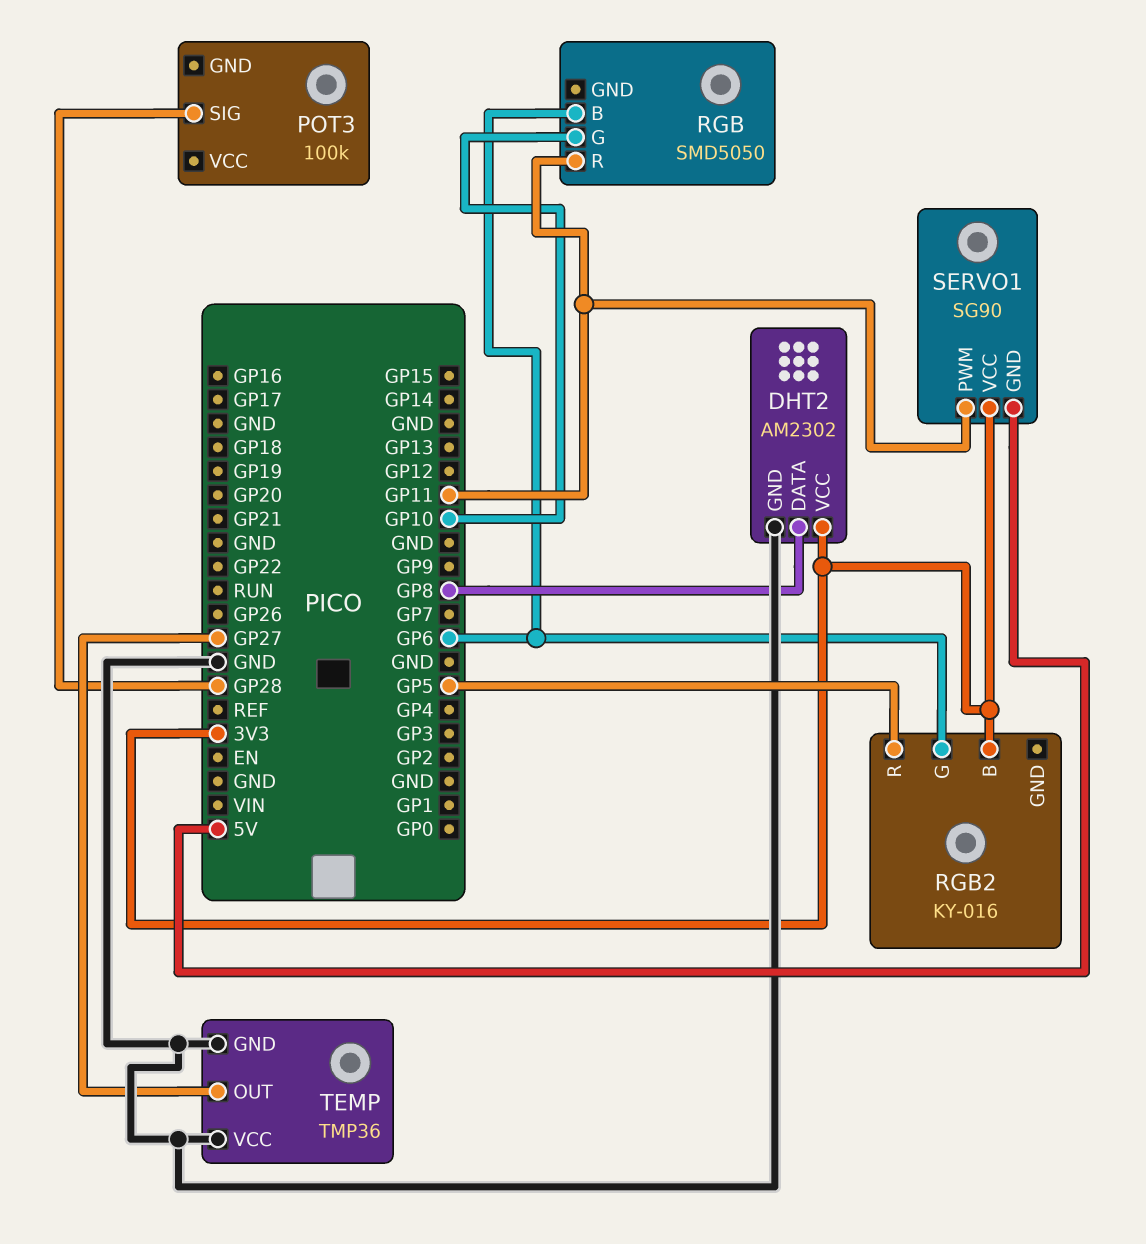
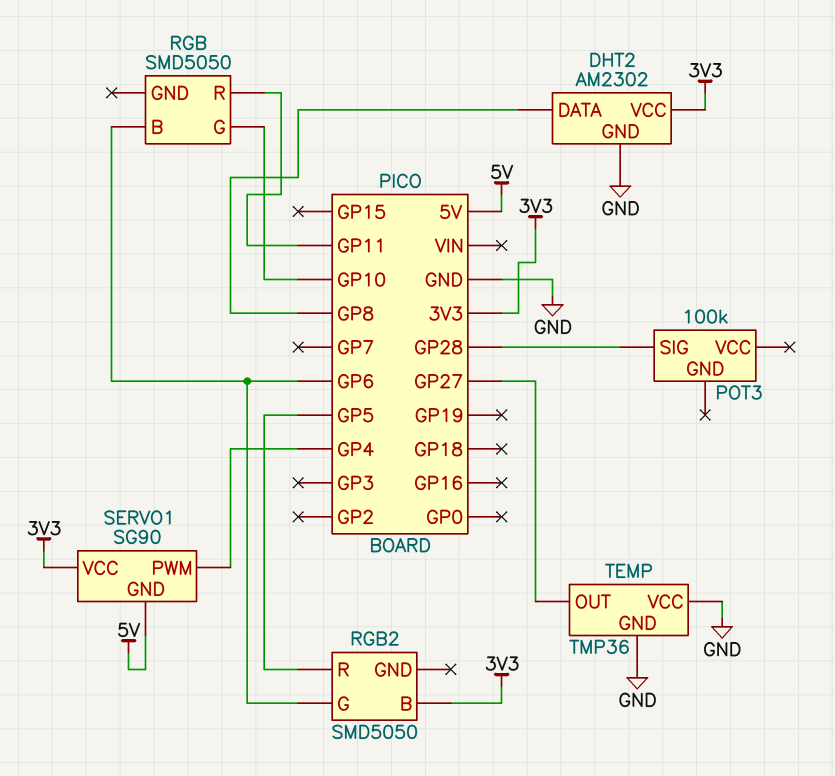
RGB2: KY-016 -> SMD5050
SERVO1 pin PWM: GP11 -> GP4

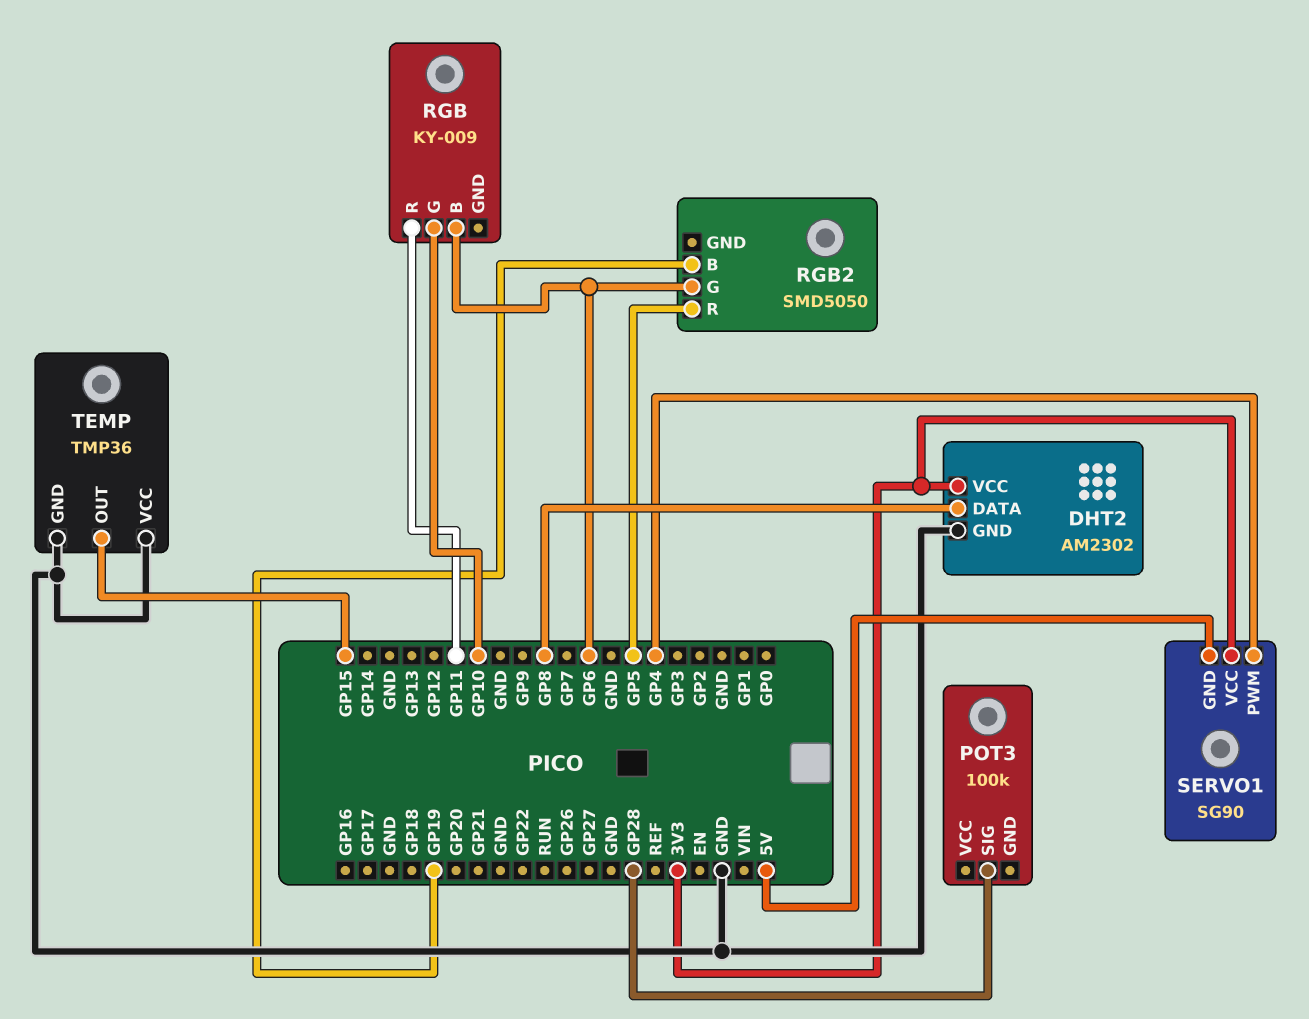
RGB: SMD5050 -> KY-009
RGB2 pin B: 3V3 -> GP19
TEMP pin OUT: GP27 -> GP15

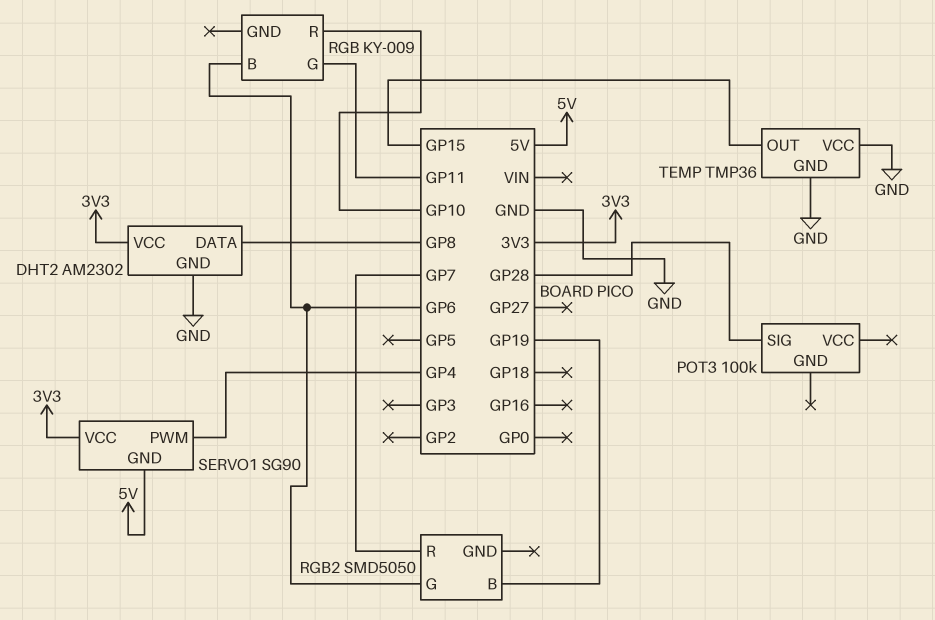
RGB pin G: GP10 -> GP11
RGB pin R: GP11 -> GP10
RGB2 pin R: GP5 -> GP7

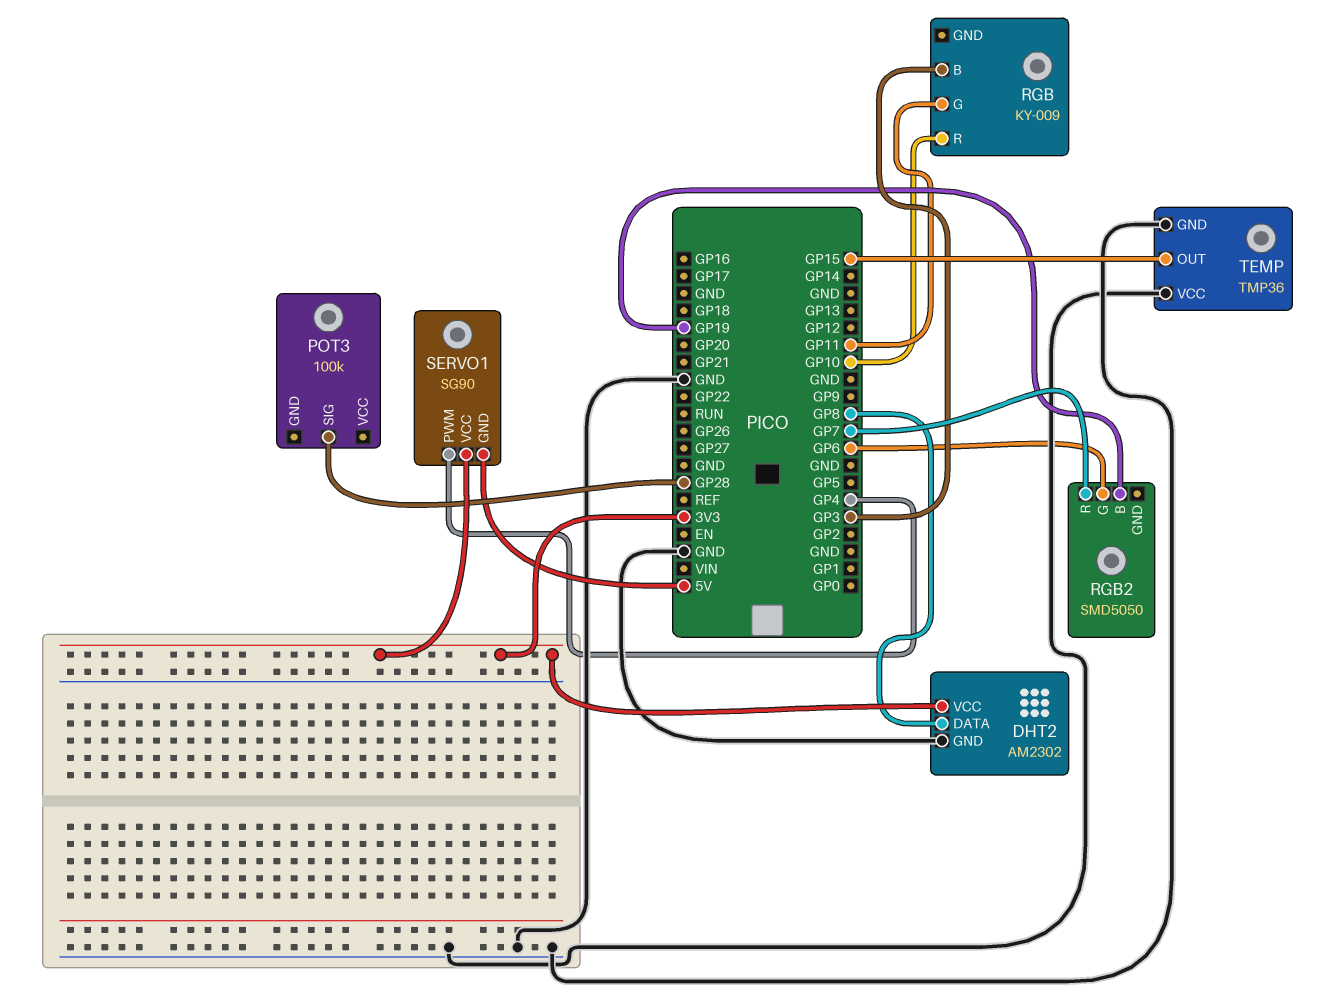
RGB pin B: GP6 -> GP3

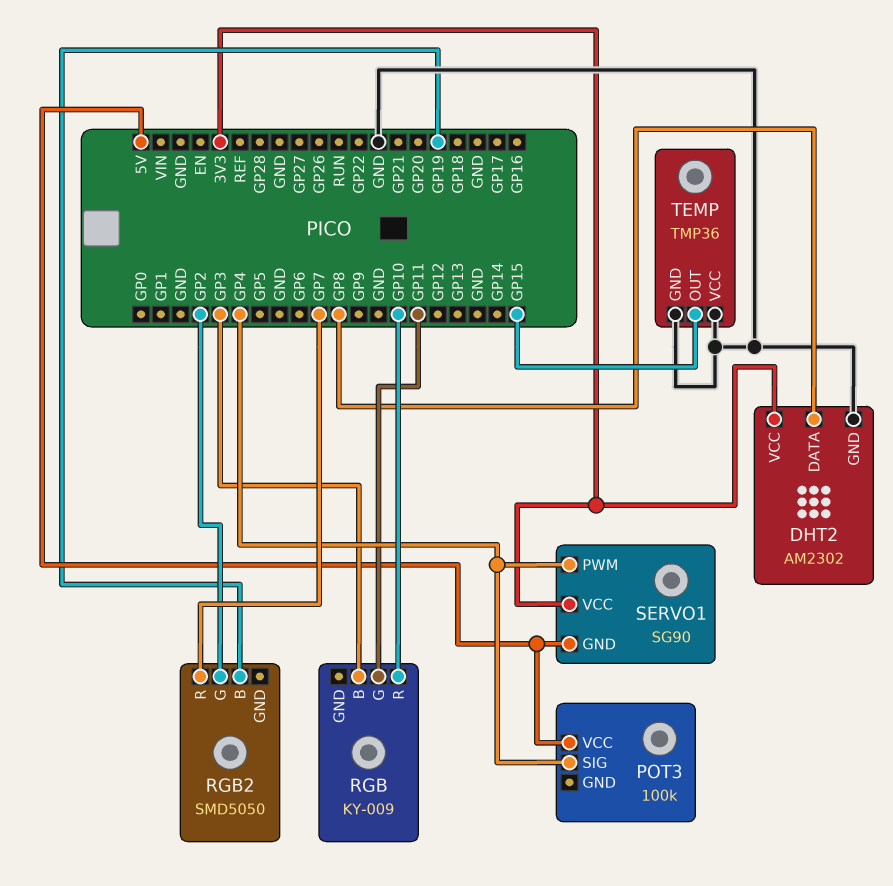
POT3 pin SIG: GP28 -> GP4
POT3 pin VCC: none -> 5V
RGB2 pin G: GP6 -> GP2

